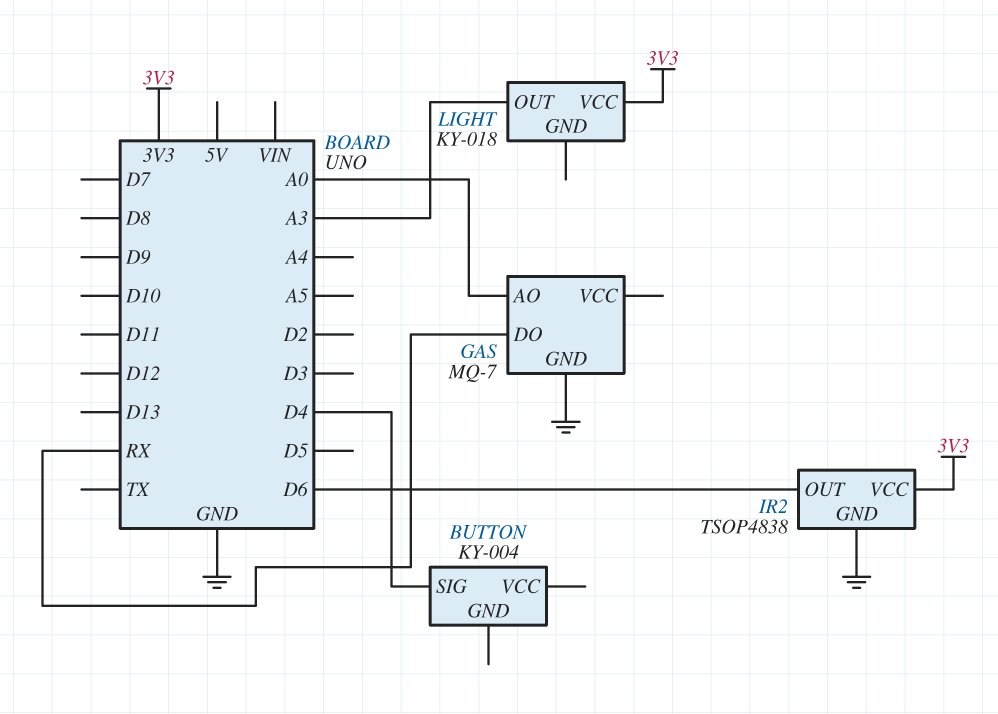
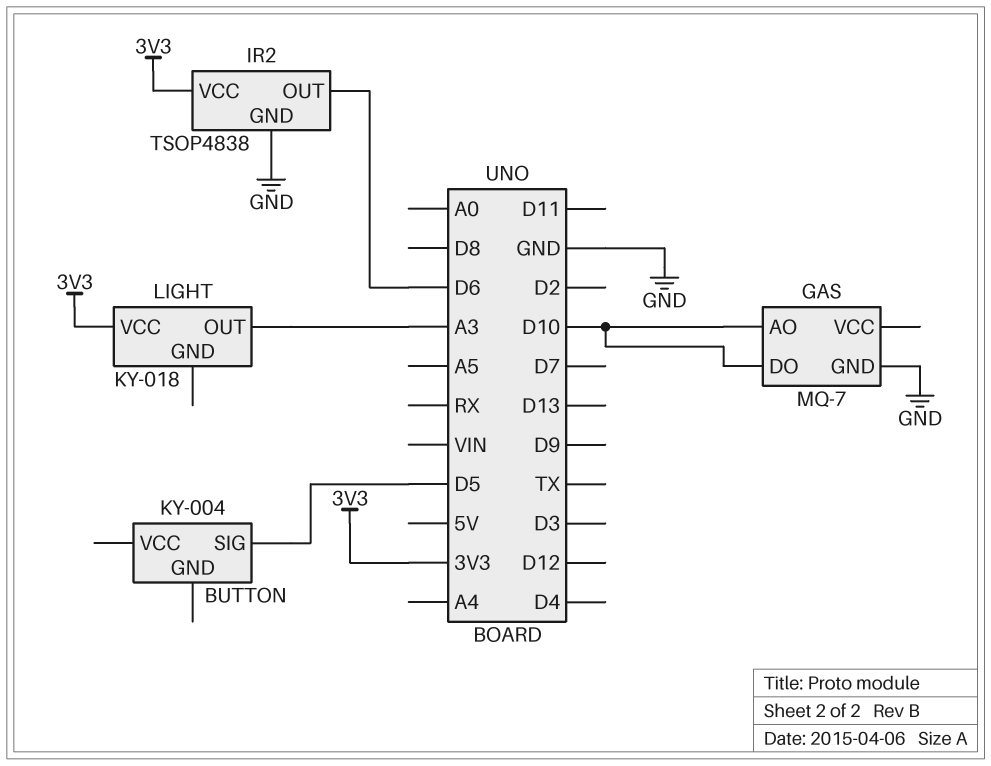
BUTTON pin SIG: D4 -> D5
GAS pin AO: A0 -> D10
GAS pin DO: RX -> D10

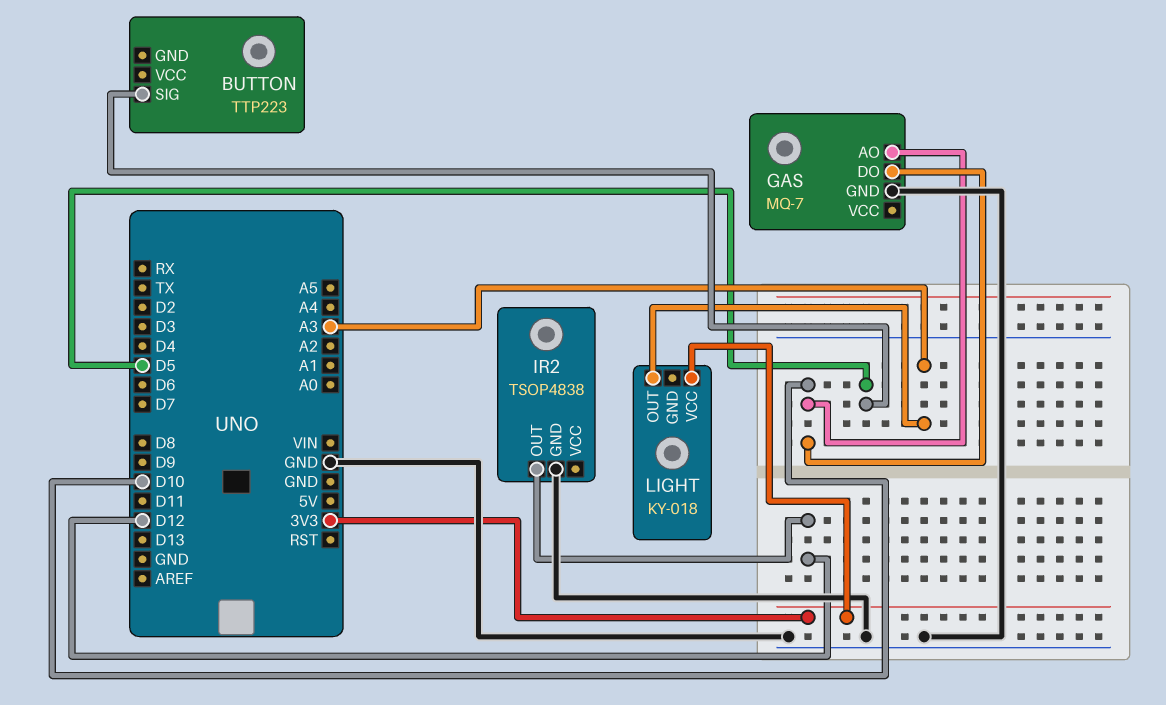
BUTTON: KY-004 -> TTP223
IR2 pin OUT: D6 -> D12
IR2 pin VCC: 3V3 -> none

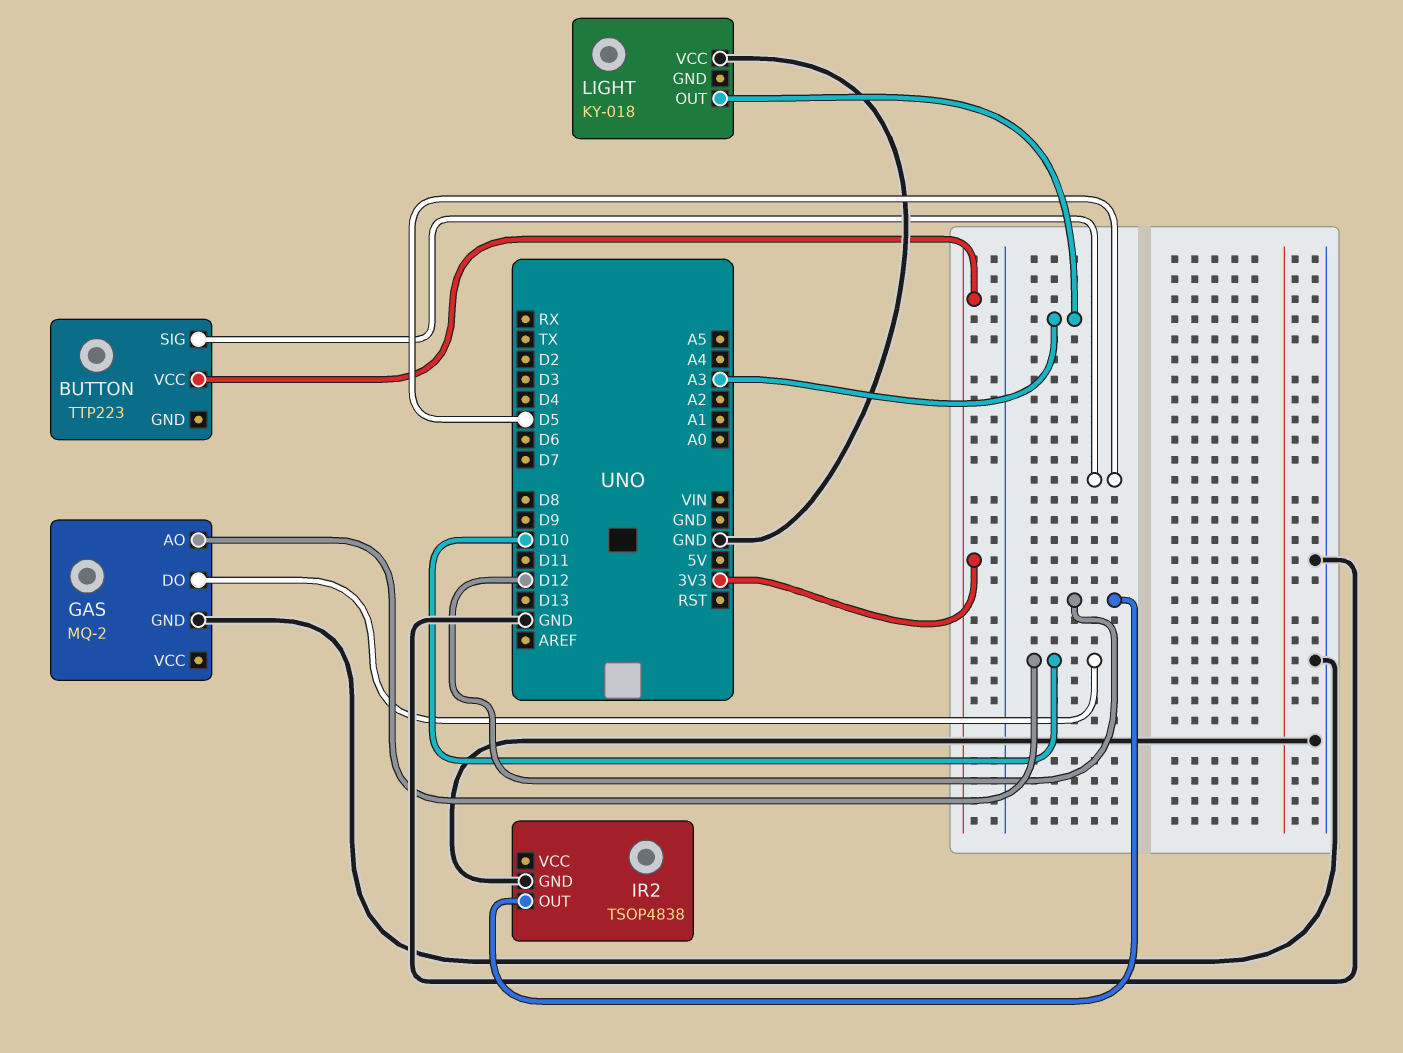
BUTTON pin VCC: none -> 3V3
GAS: MQ-7 -> MQ-2
LIGHT pin VCC: 3V3 -> GND

